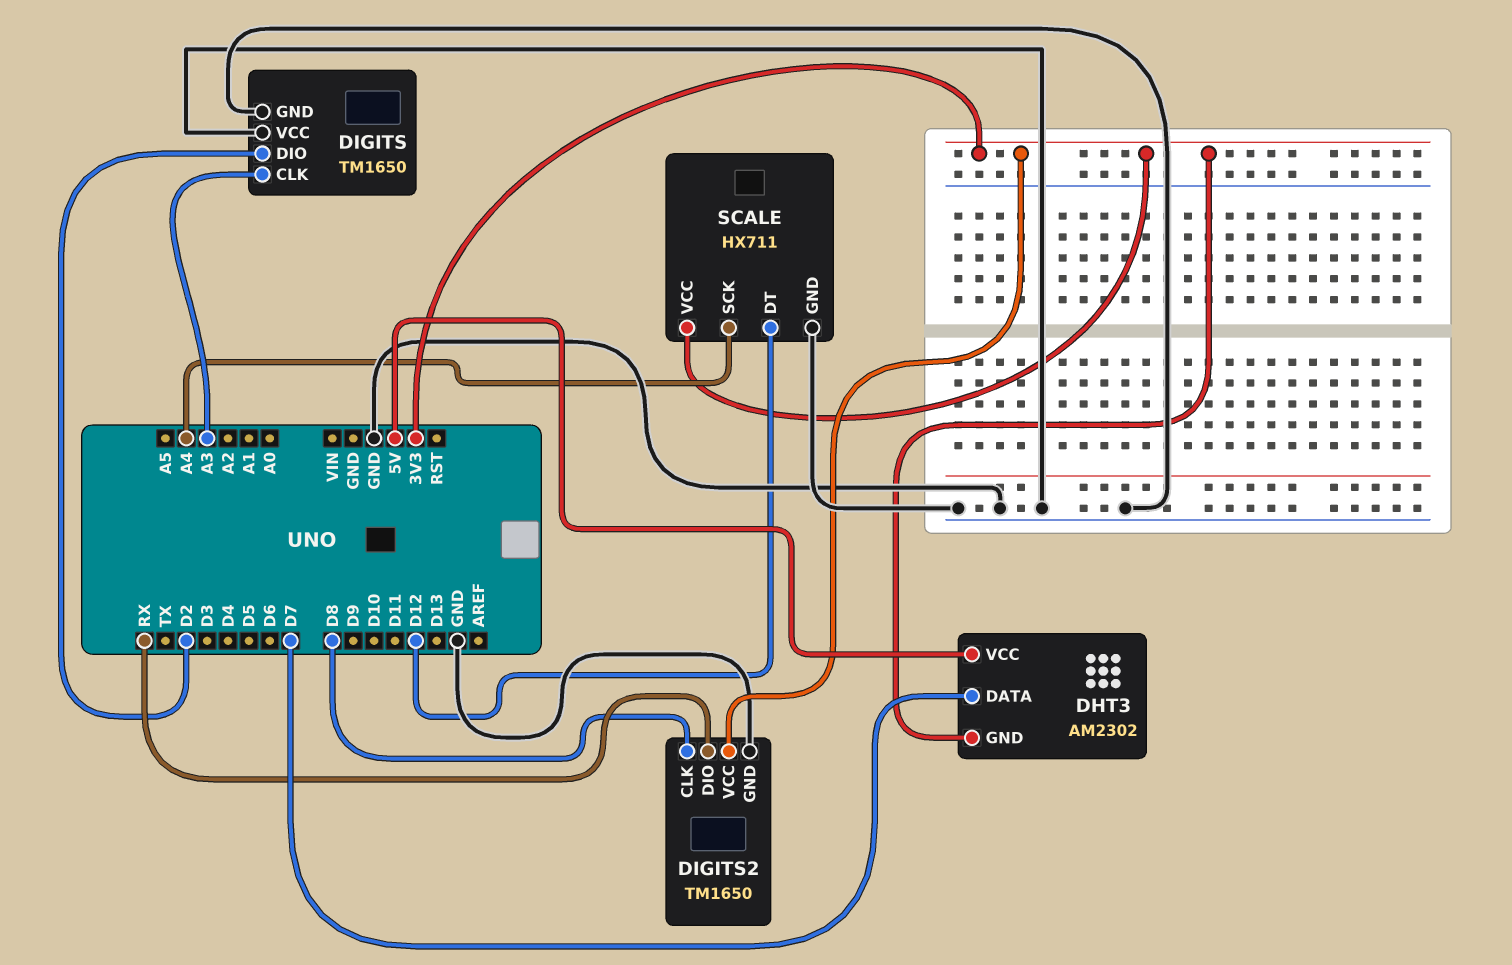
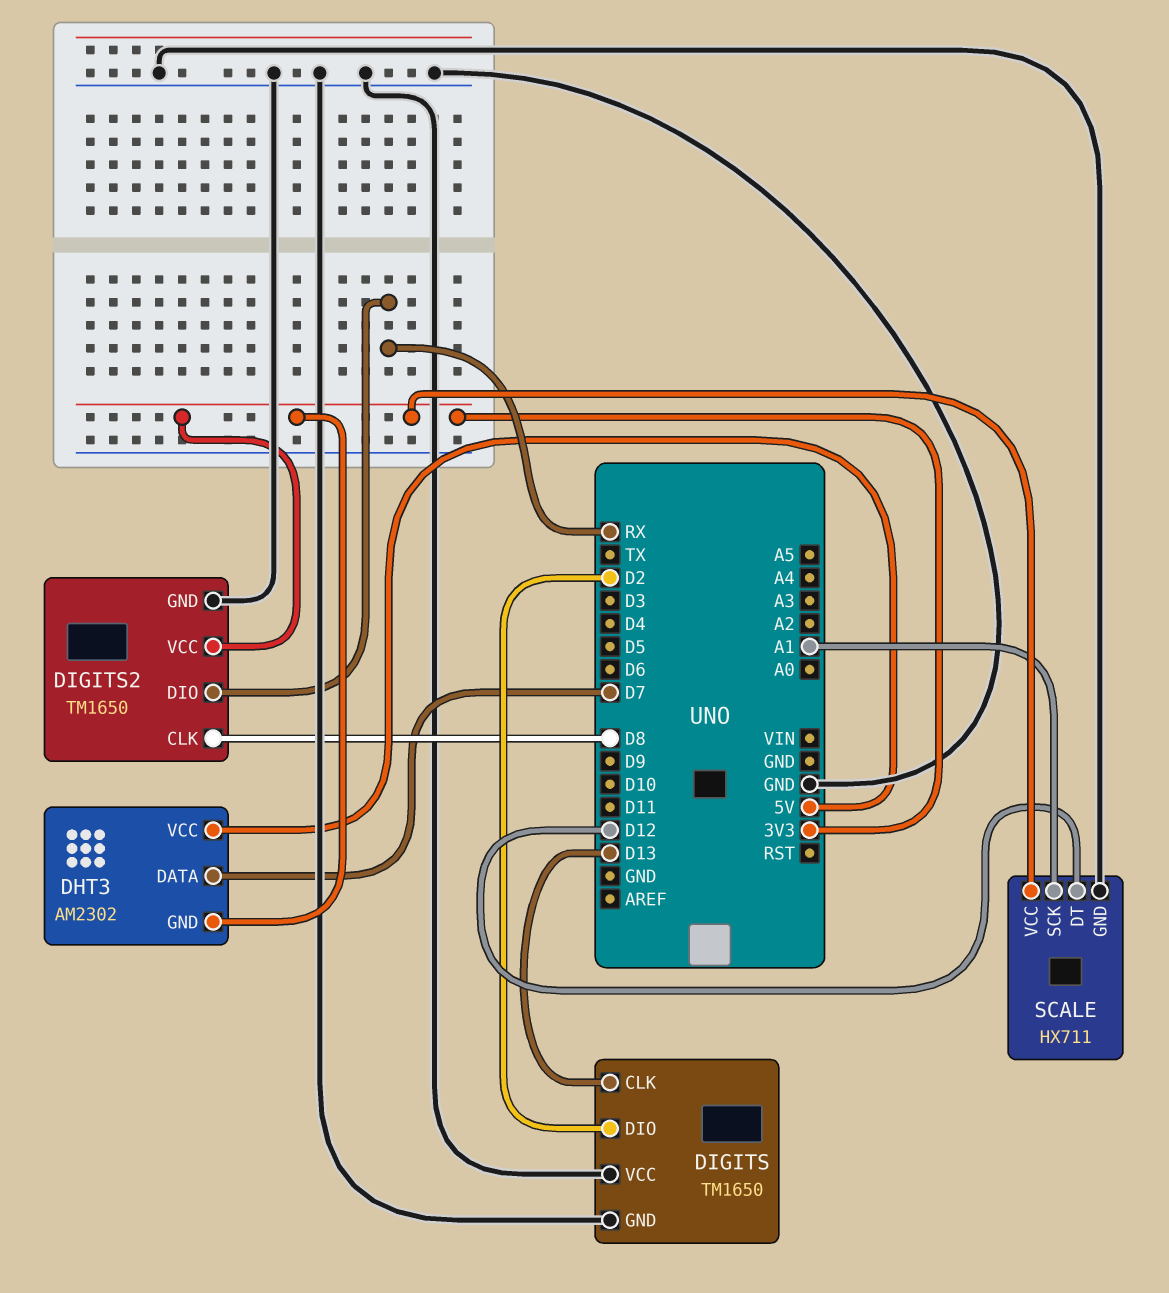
DIGITS pin CLK: A3 -> D13
SCALE pin SCK: A4 -> A1

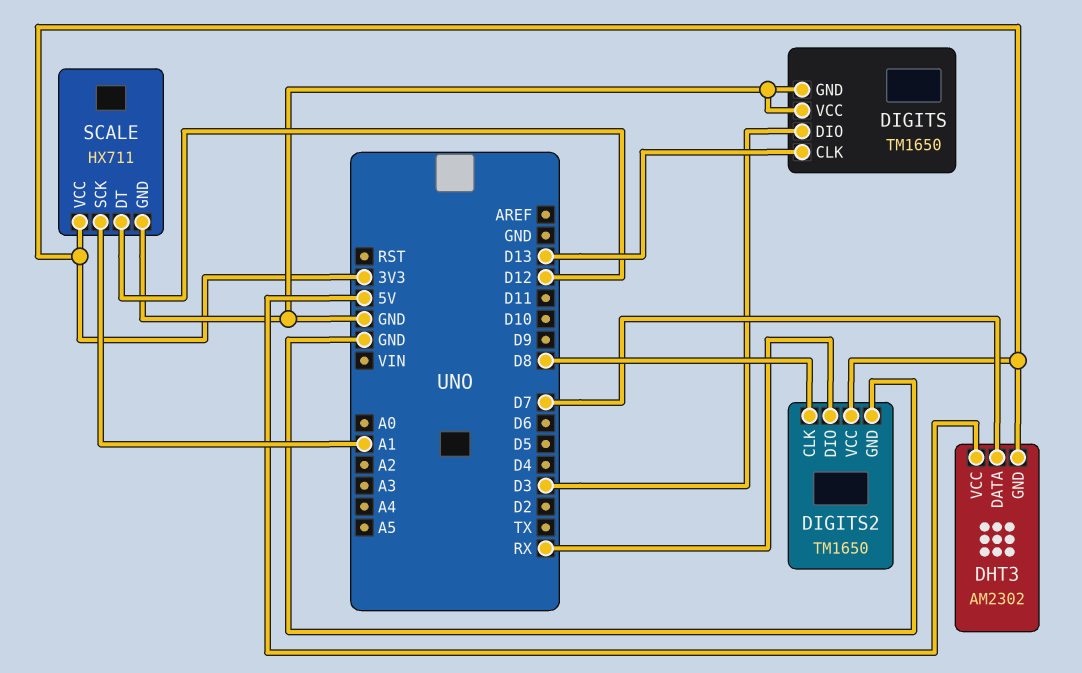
DIGITS pin DIO: D2 -> D3

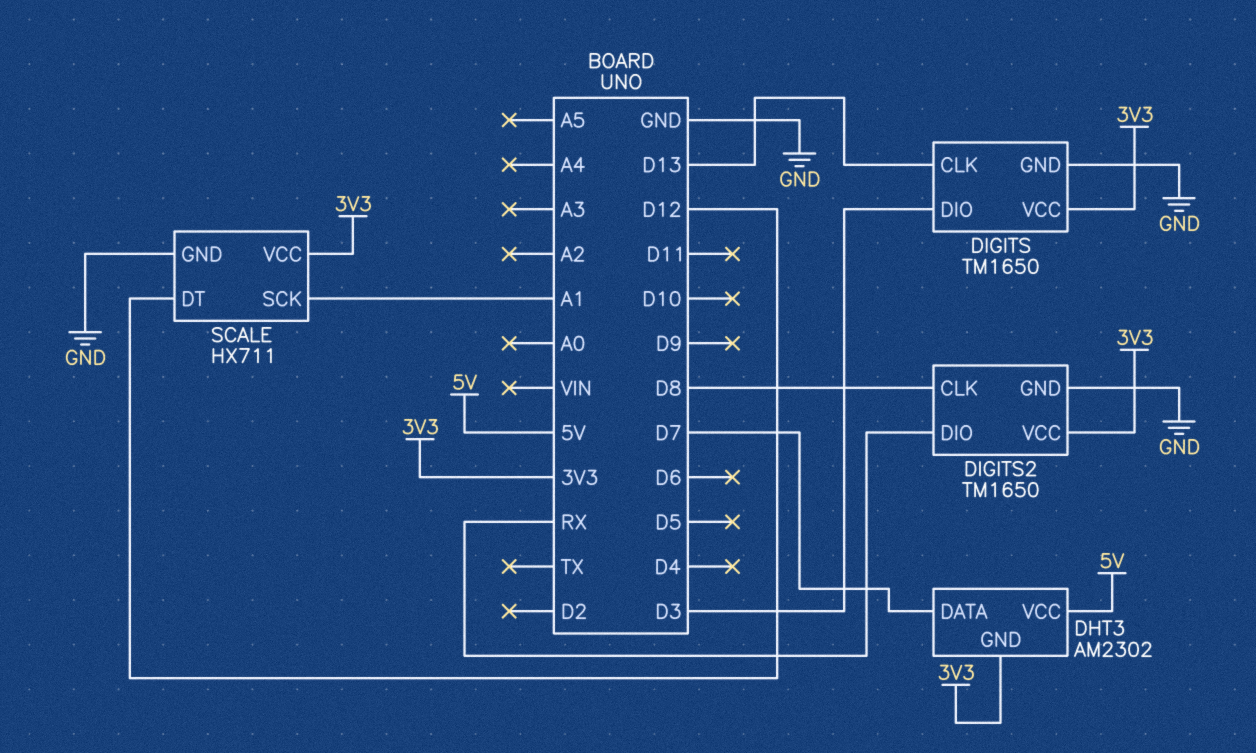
DIGITS pin VCC: GND -> 3V3

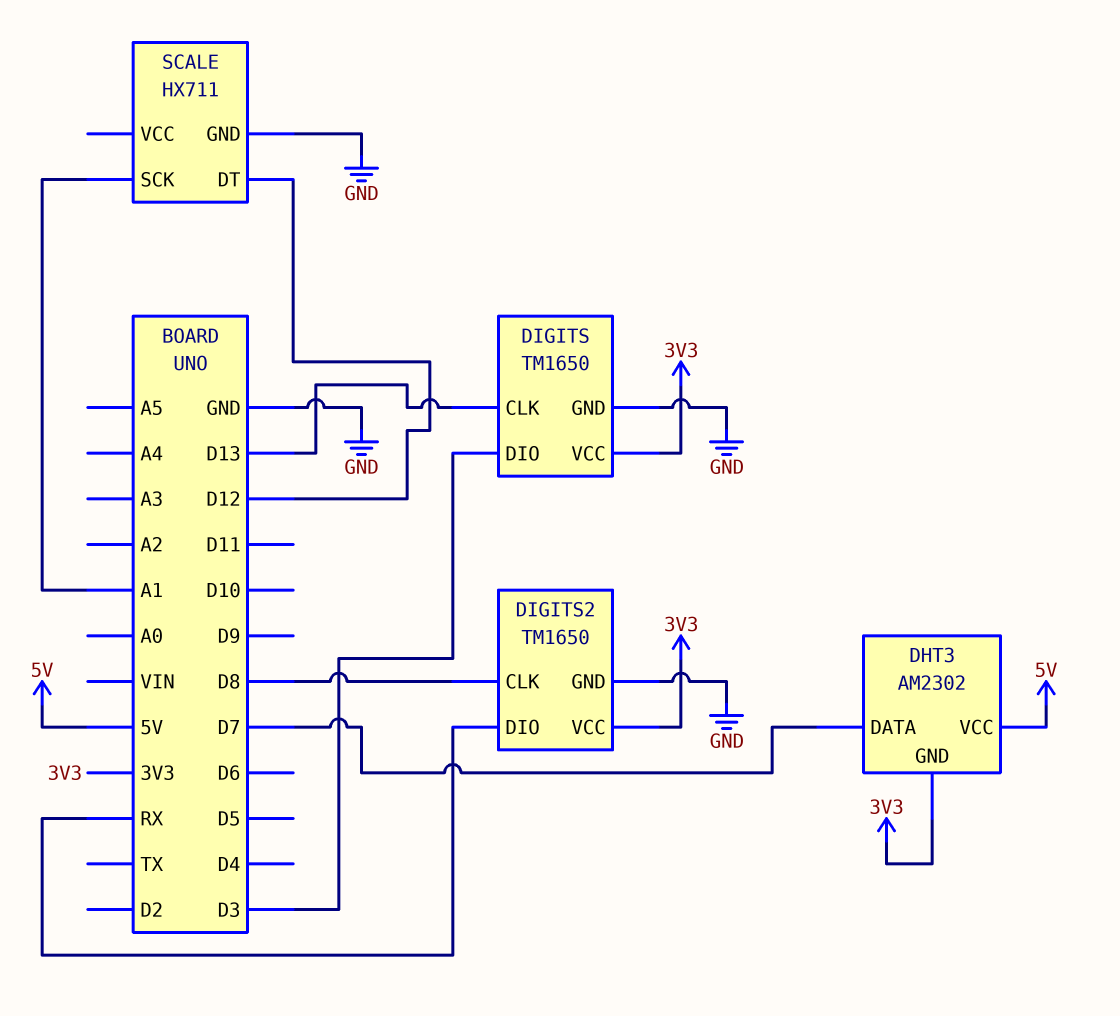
SCALE pin VCC: 3V3 -> none

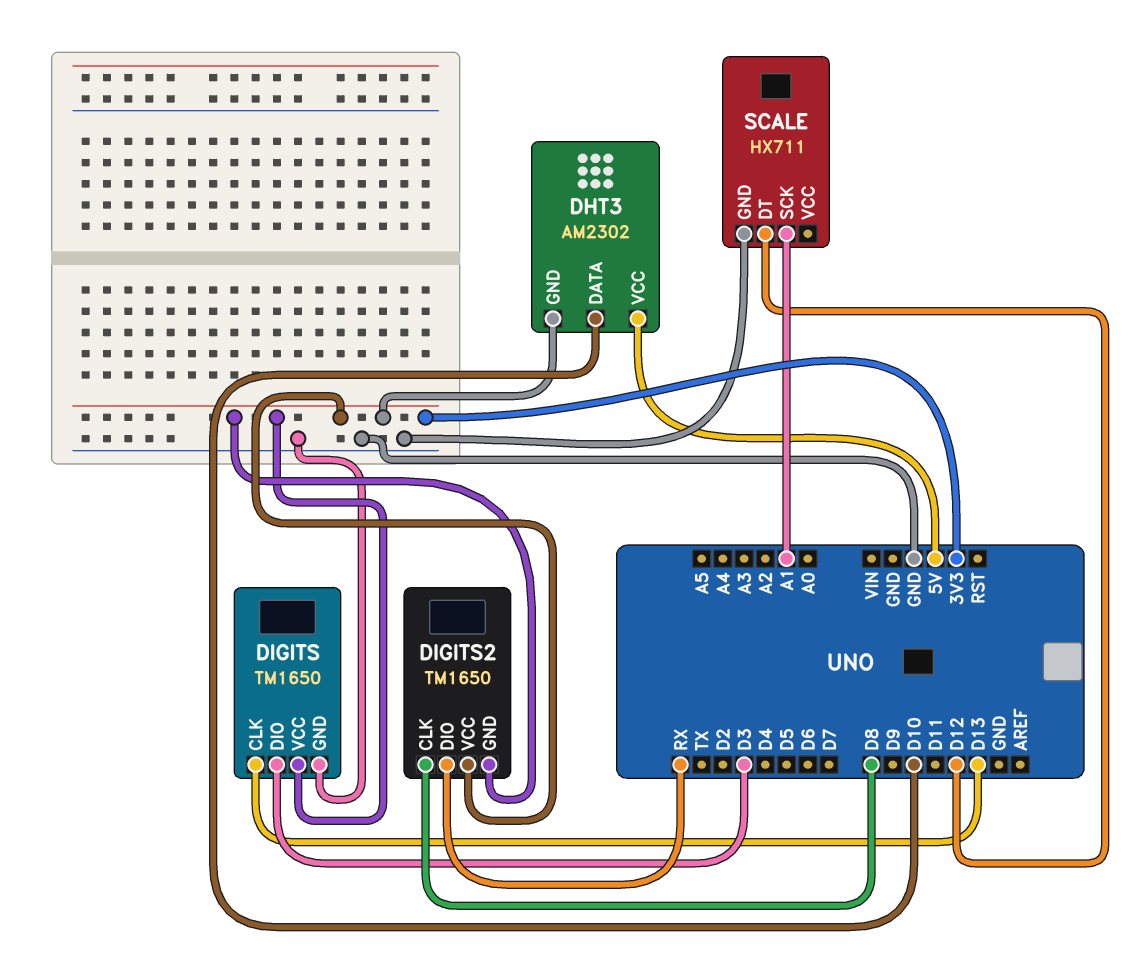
DHT3 pin DATA: D7 -> D10
DIGITS2 pin GND: GND -> 3V3

